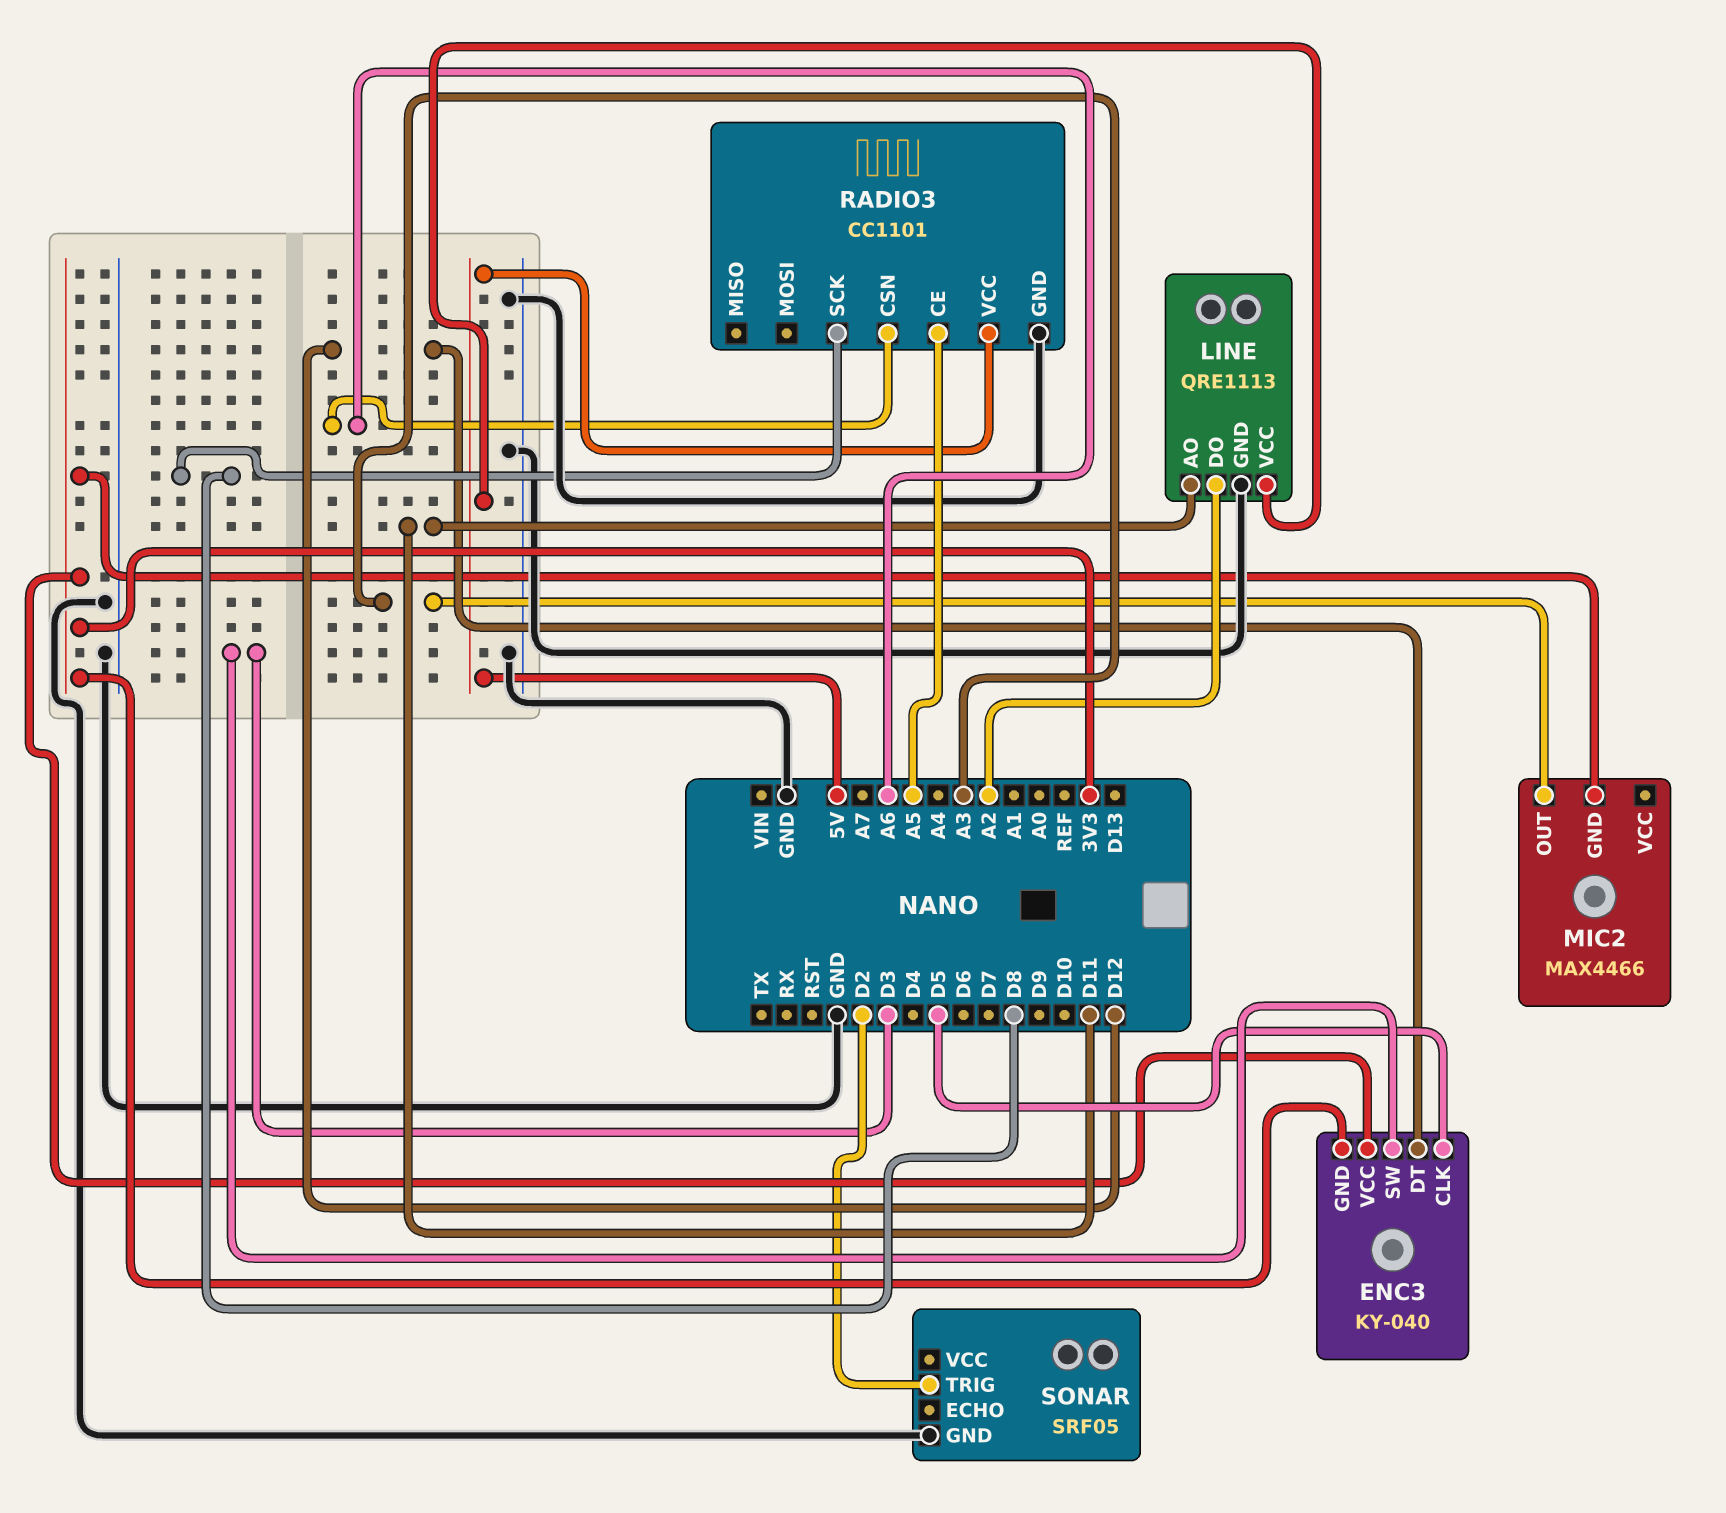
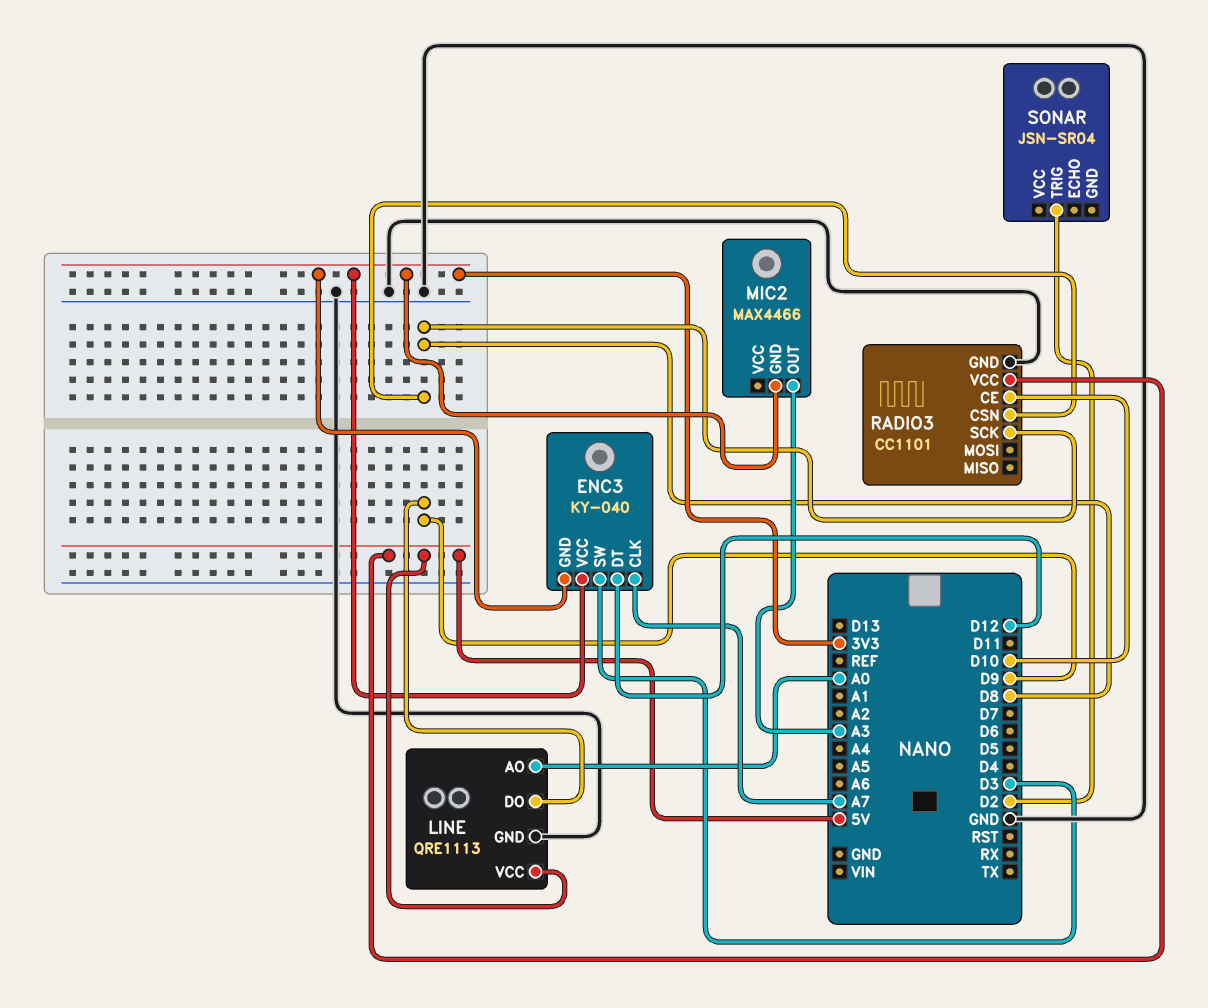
ENC3 pin CLK: D5 -> A7
LINE pin AO: D11 -> A0
LINE pin DO: A2 -> D9
RADIO3 pin CE: A5 -> D10
RADIO3 pin CSN: A6 -> D8
SONAR: SRF05 -> JSN-SR04
SONAR pin GND: GND -> none

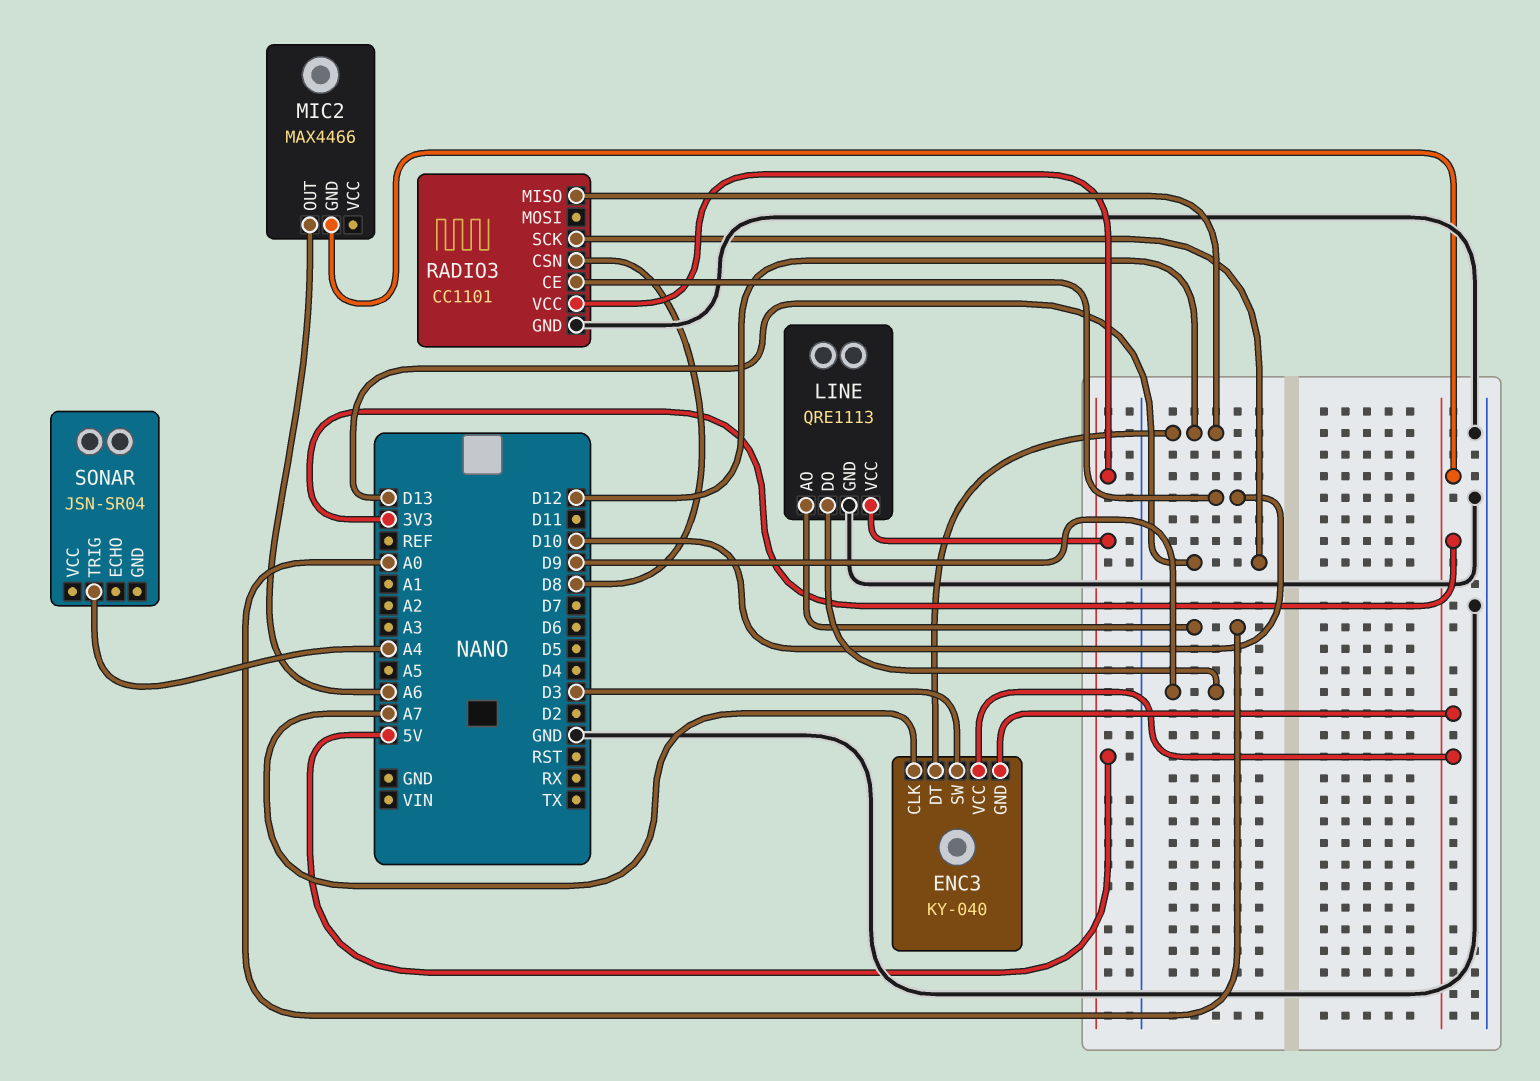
MIC2 pin OUT: A3 -> A6
RADIO3 pin MISO: none -> D12
RADIO3 pin SCK: D8 -> D13
SONAR pin TRIG: D2 -> A4

